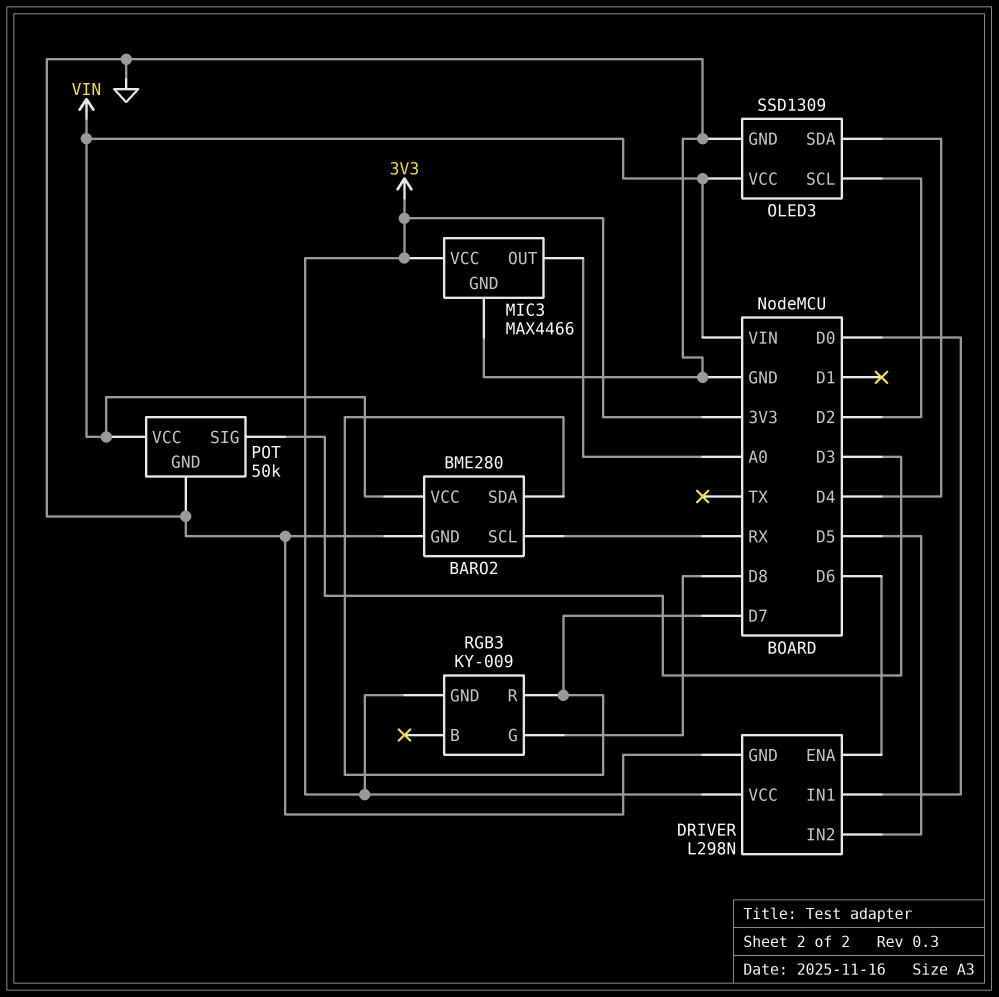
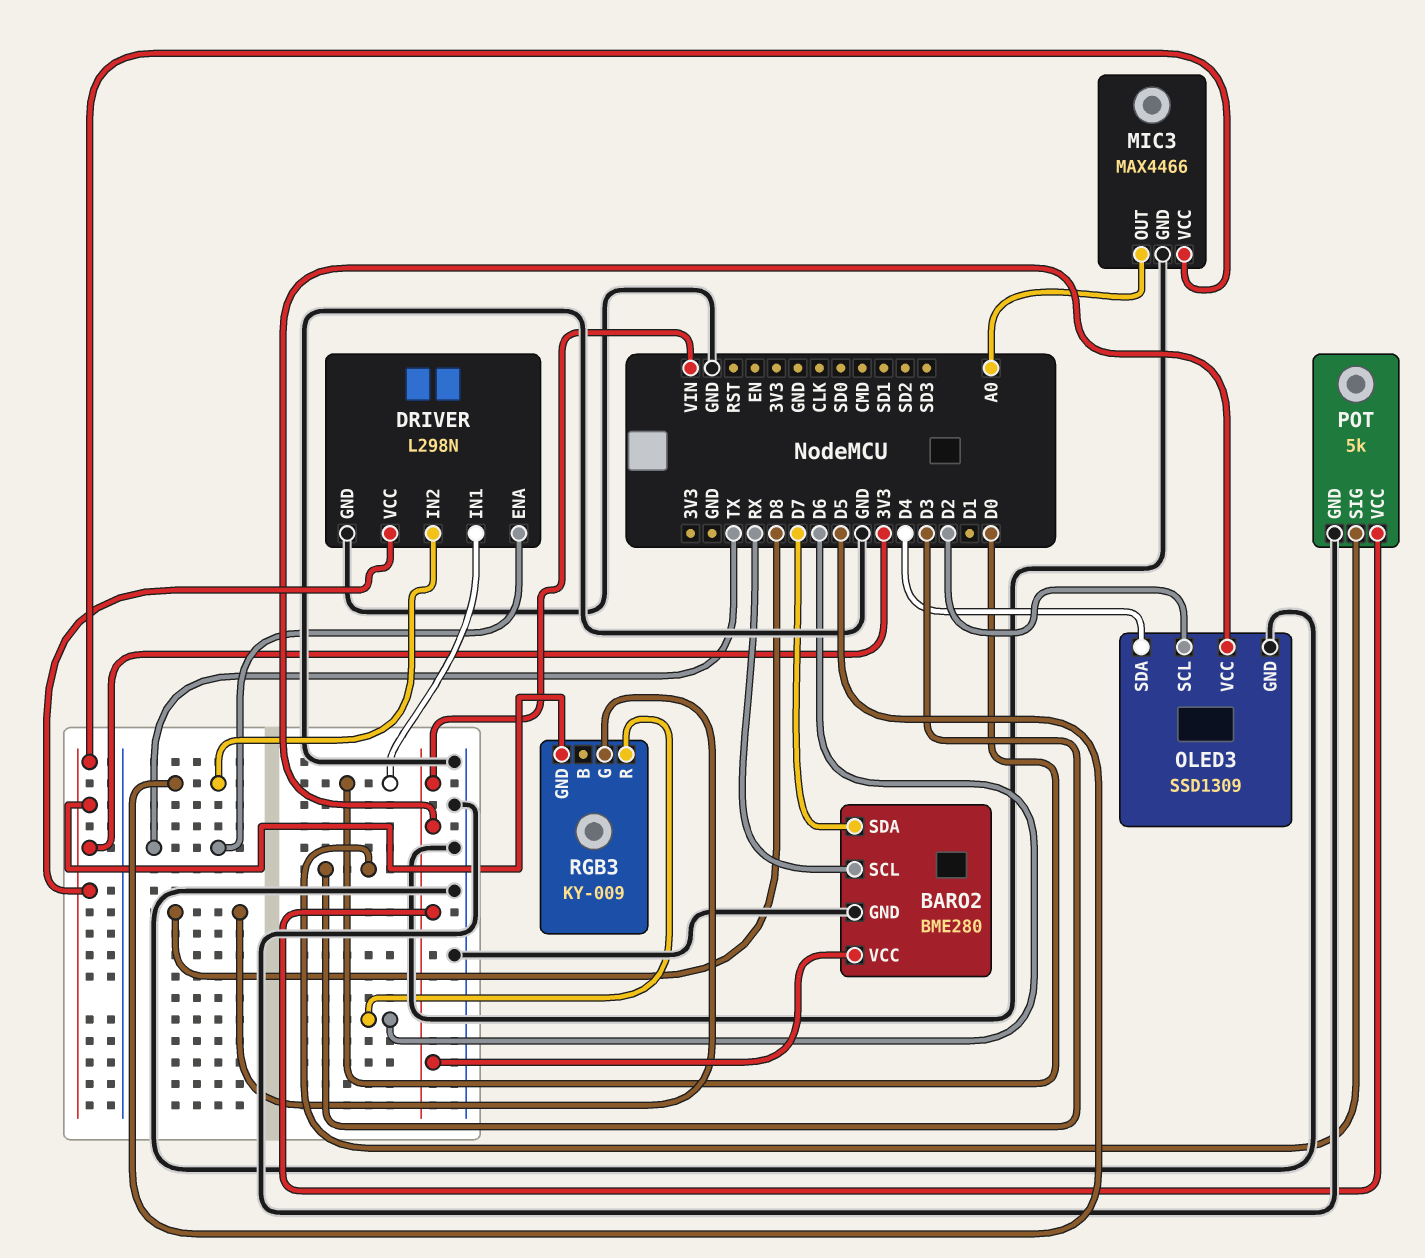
DRIVER pin ENA: D6 -> TX
POT: 50k -> 5k
RGB3 pin R: D7 -> D6

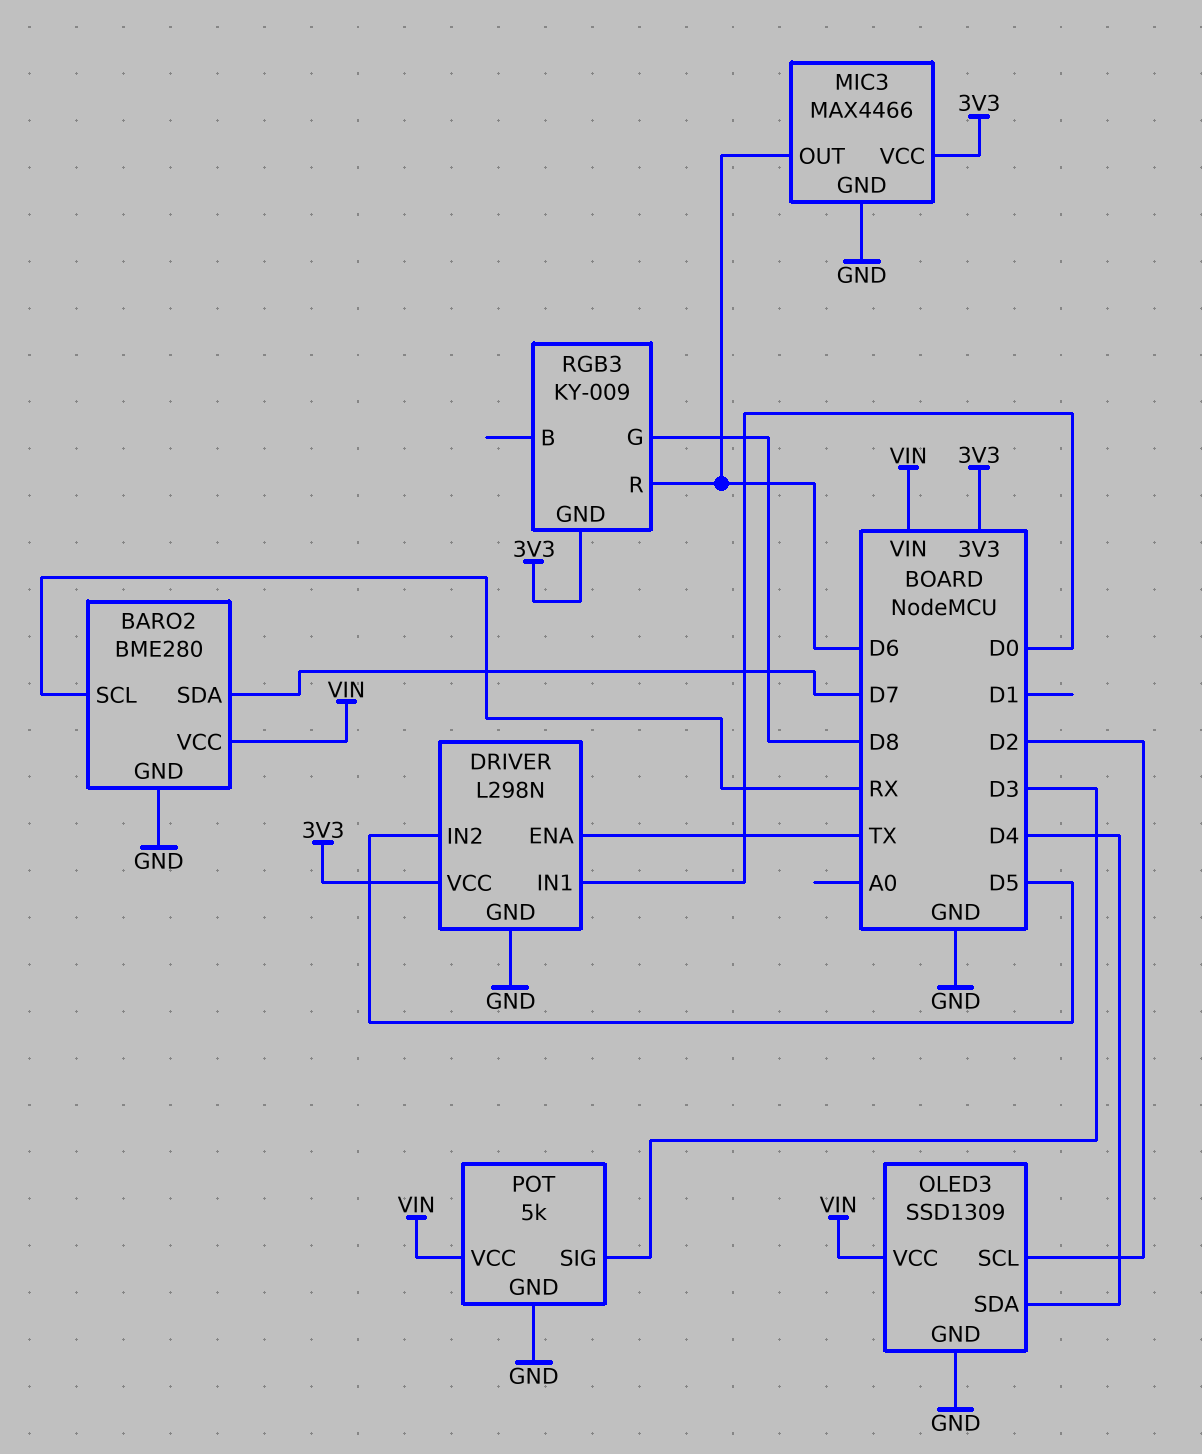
MIC3 pin OUT: A0 -> D6

